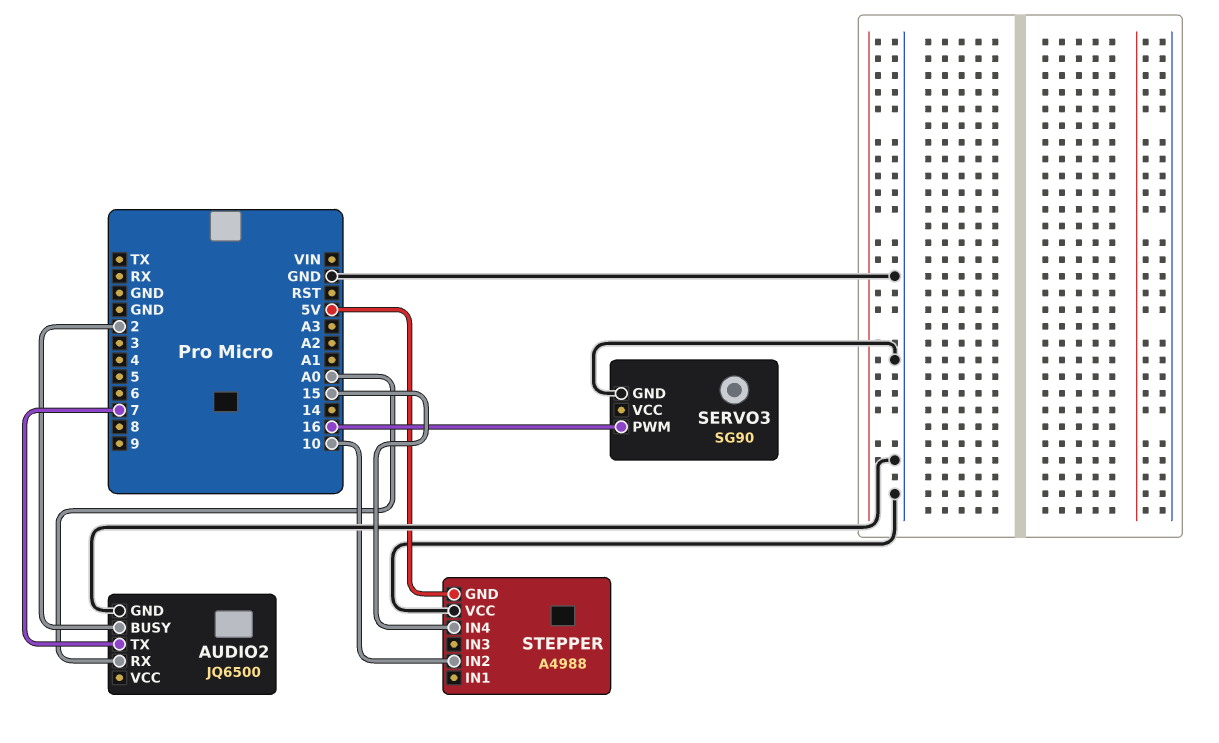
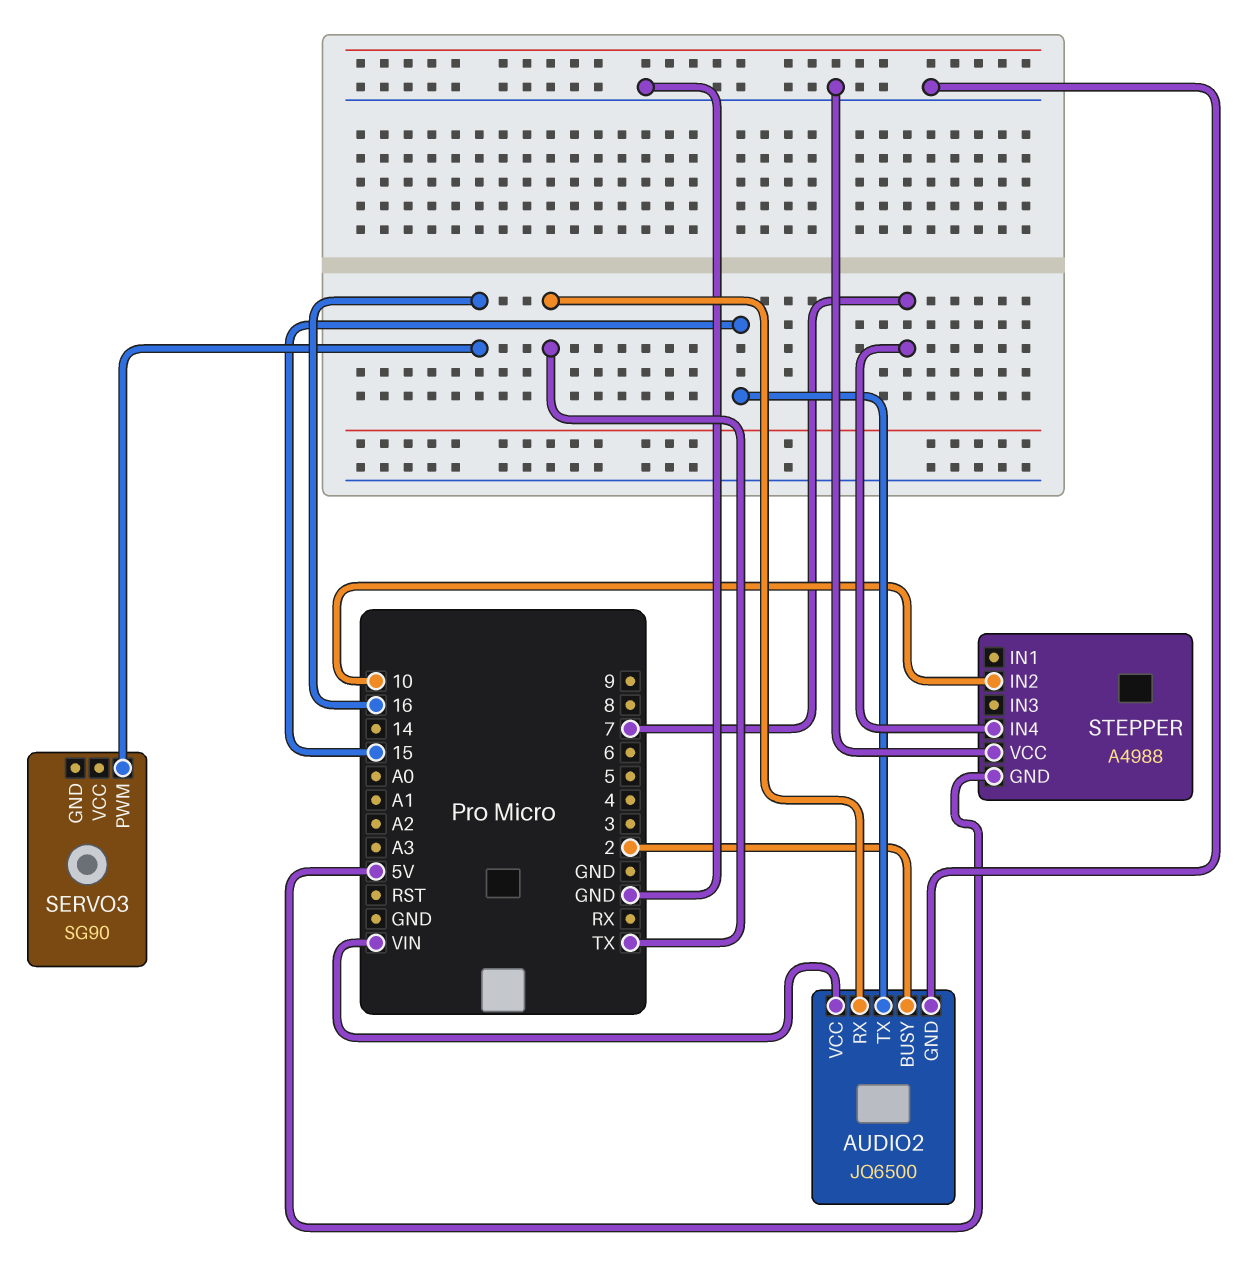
AUDIO2 pin RX: A0 -> TX
AUDIO2 pin TX: 7 -> 15
AUDIO2 pin VCC: none -> VIN
SERVO3 pin GND: GND -> none
STEPPER pin IN4: 15 -> 7

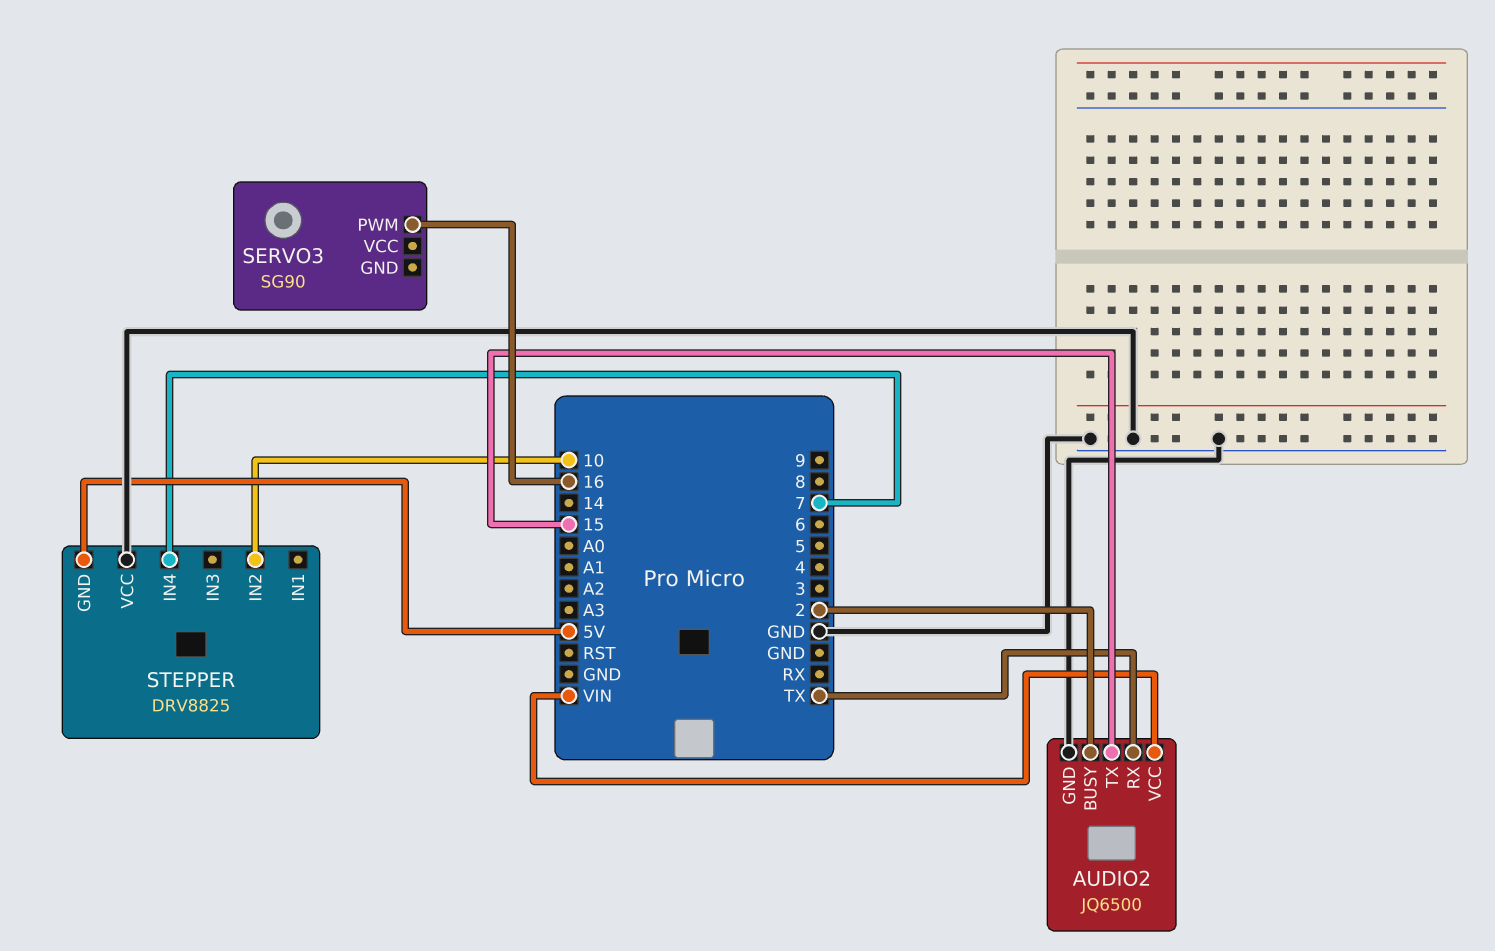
STEPPER: A4988 -> DRV8825

